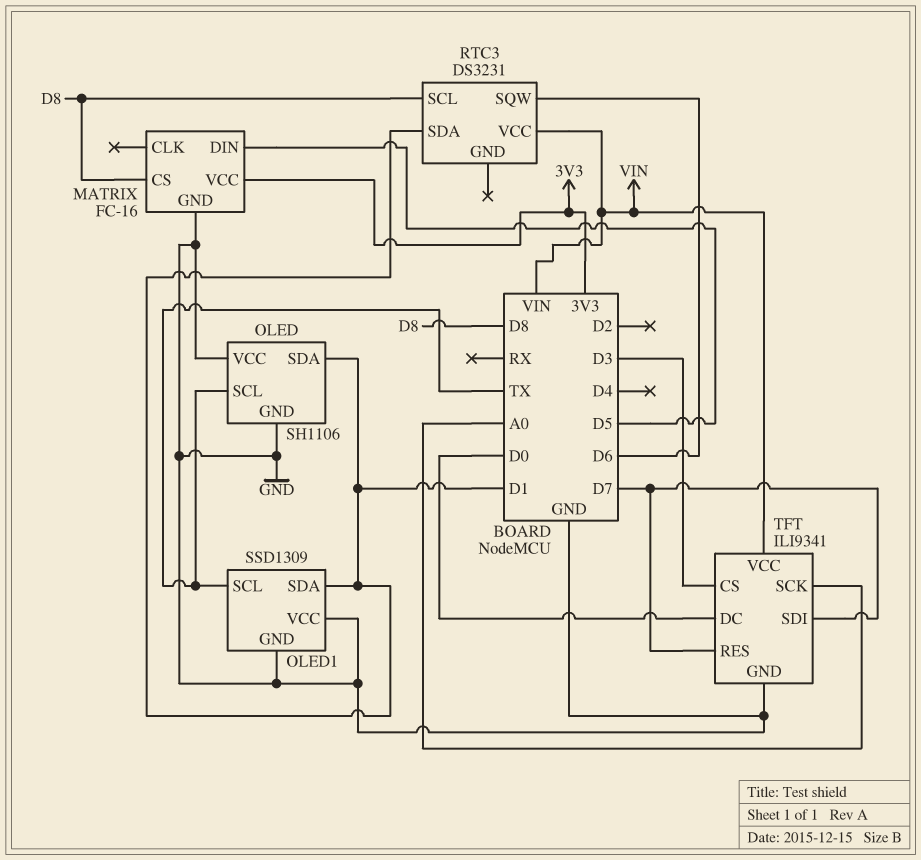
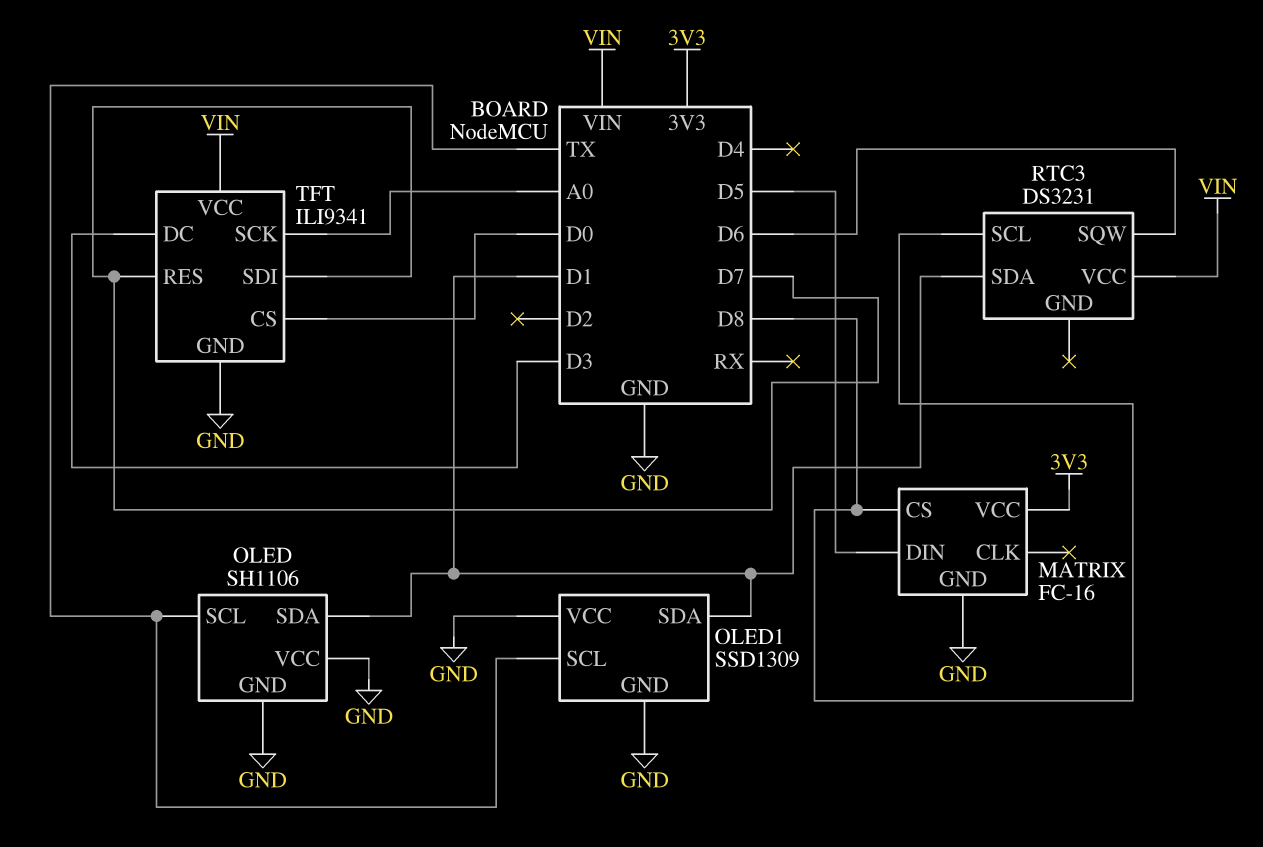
TFT pin CS: D3 -> D0
TFT pin DC: D0 -> D3

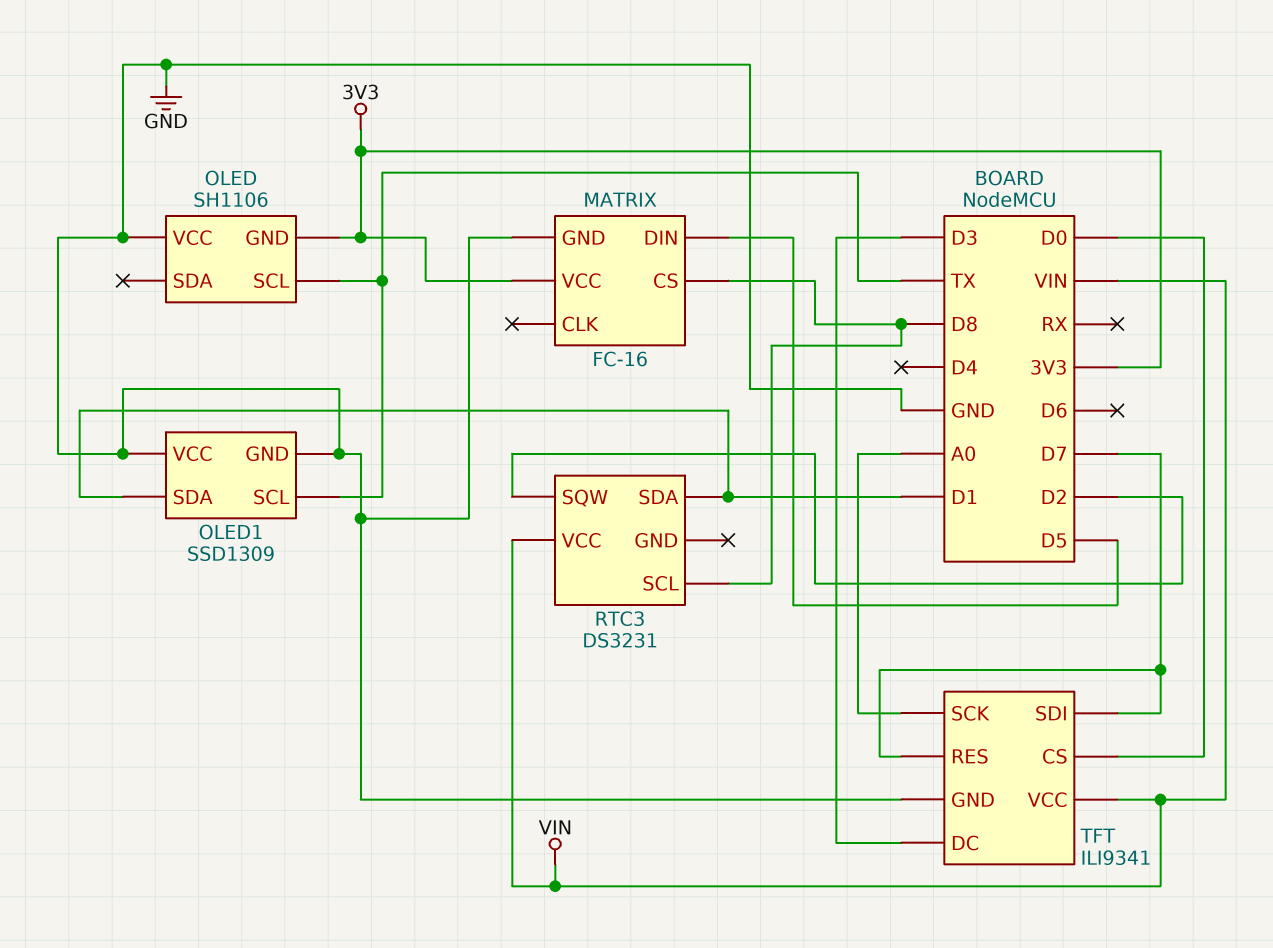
OLED pin GND: GND -> 3V3
OLED pin SDA: D1 -> none
RTC3 pin SQW: D6 -> D2

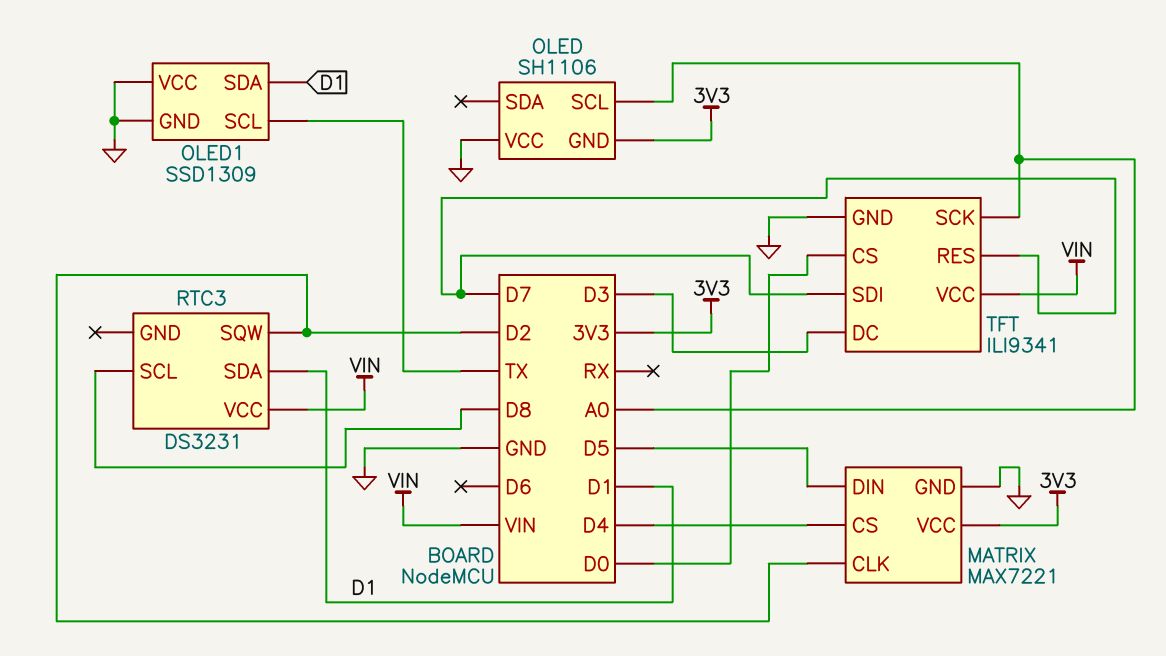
MATRIX: FC-16 -> MAX7221
MATRIX pin CLK: none -> D2
MATRIX pin CS: D8 -> D4
OLED pin SCL: TX -> A0

